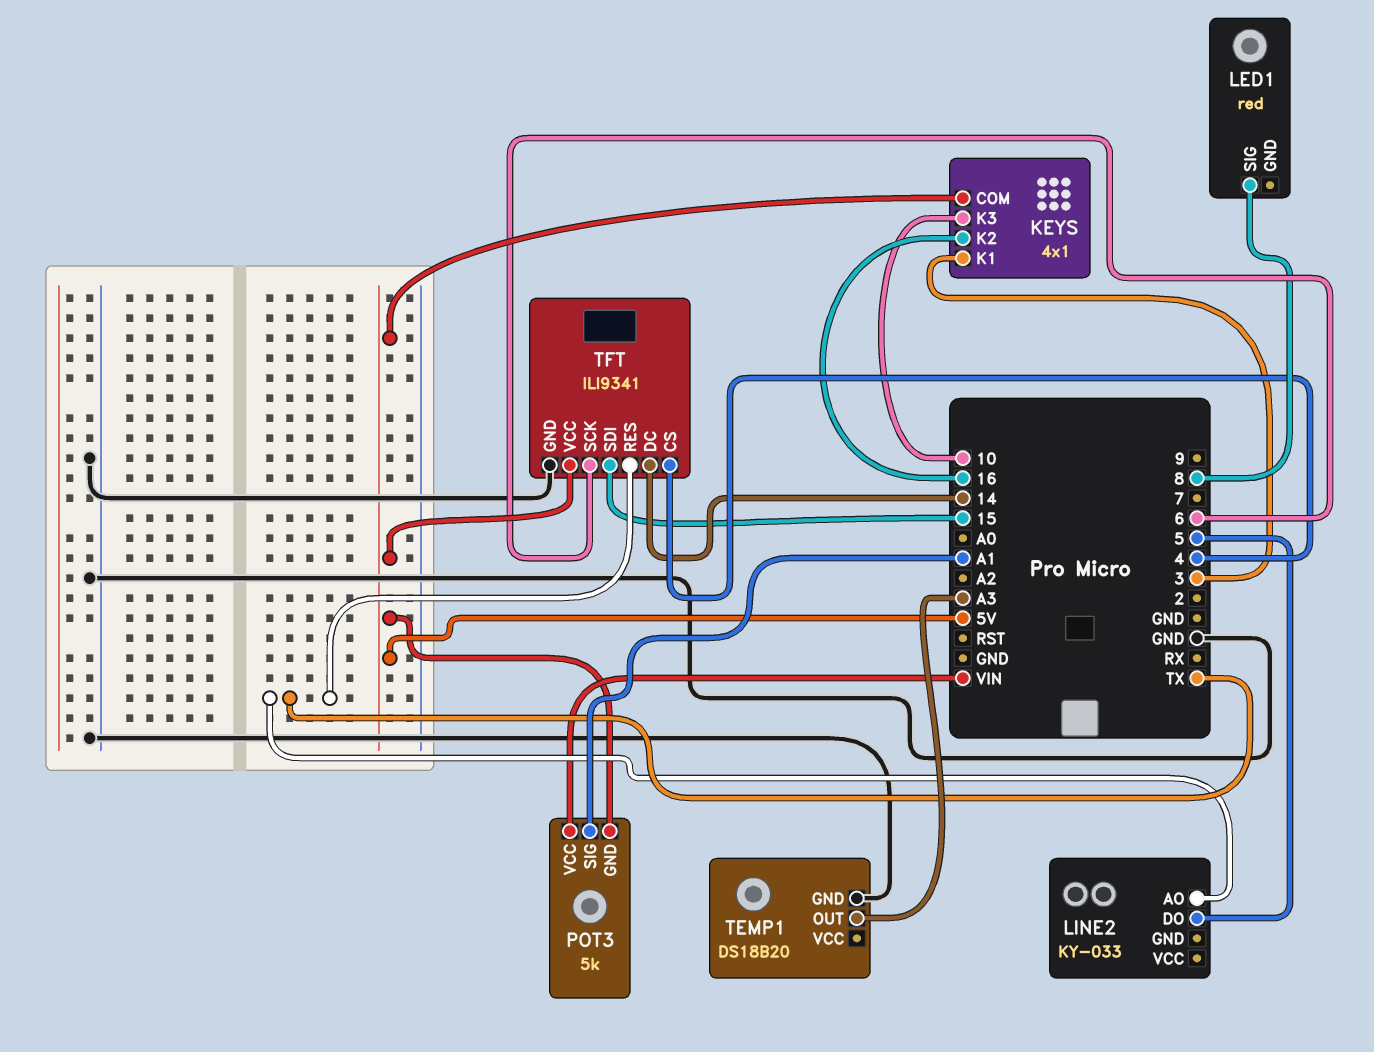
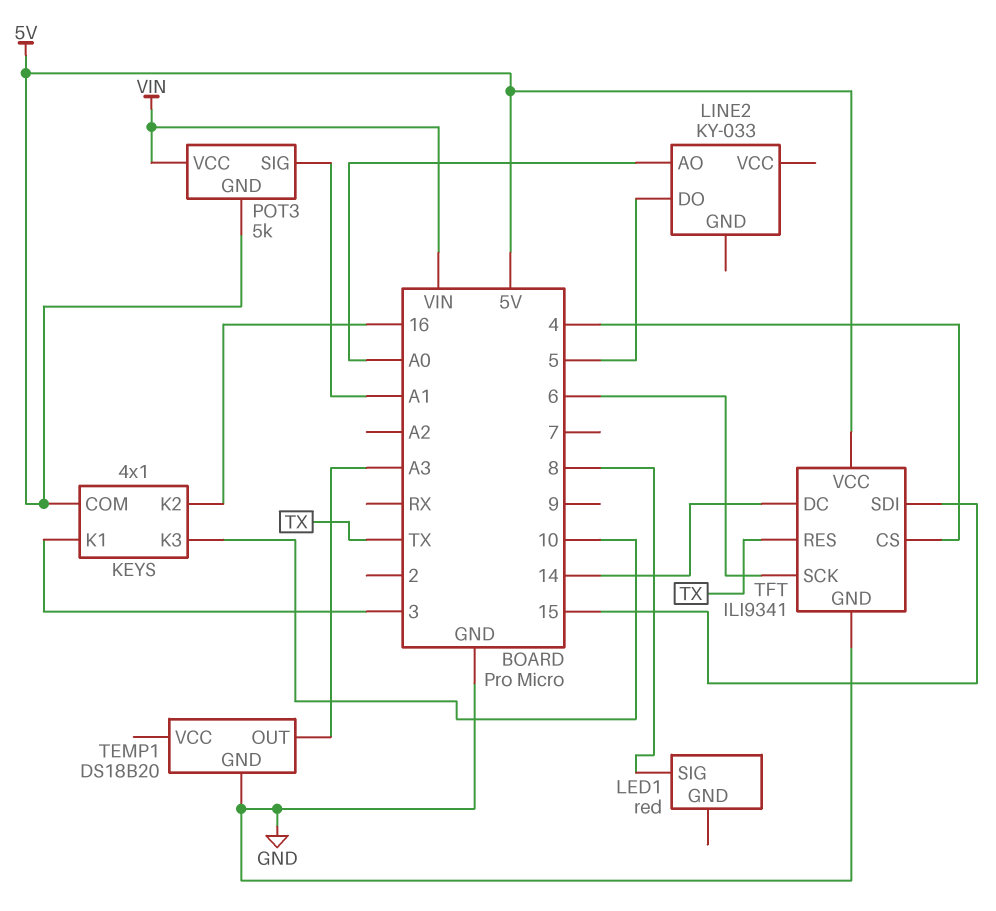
LINE2 pin AO: TX -> A0

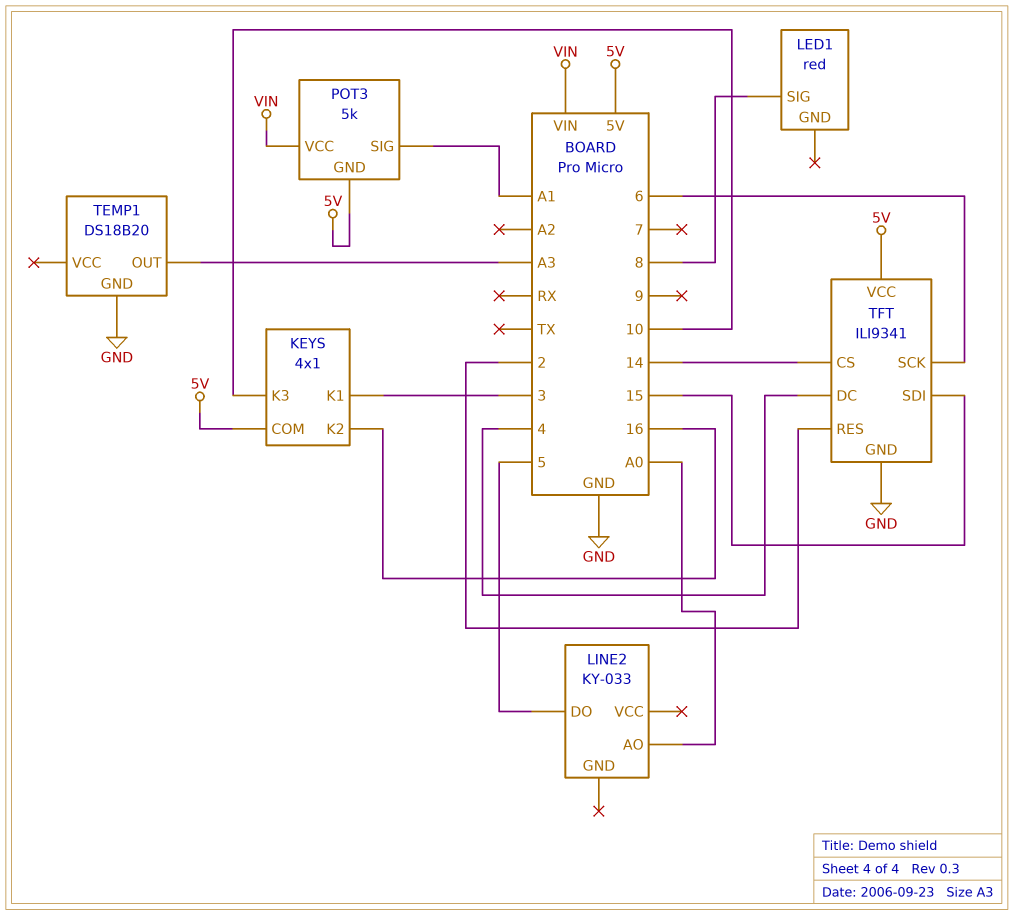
TFT pin CS: 4 -> 14
TFT pin DC: 14 -> 4
TFT pin RES: TX -> 2

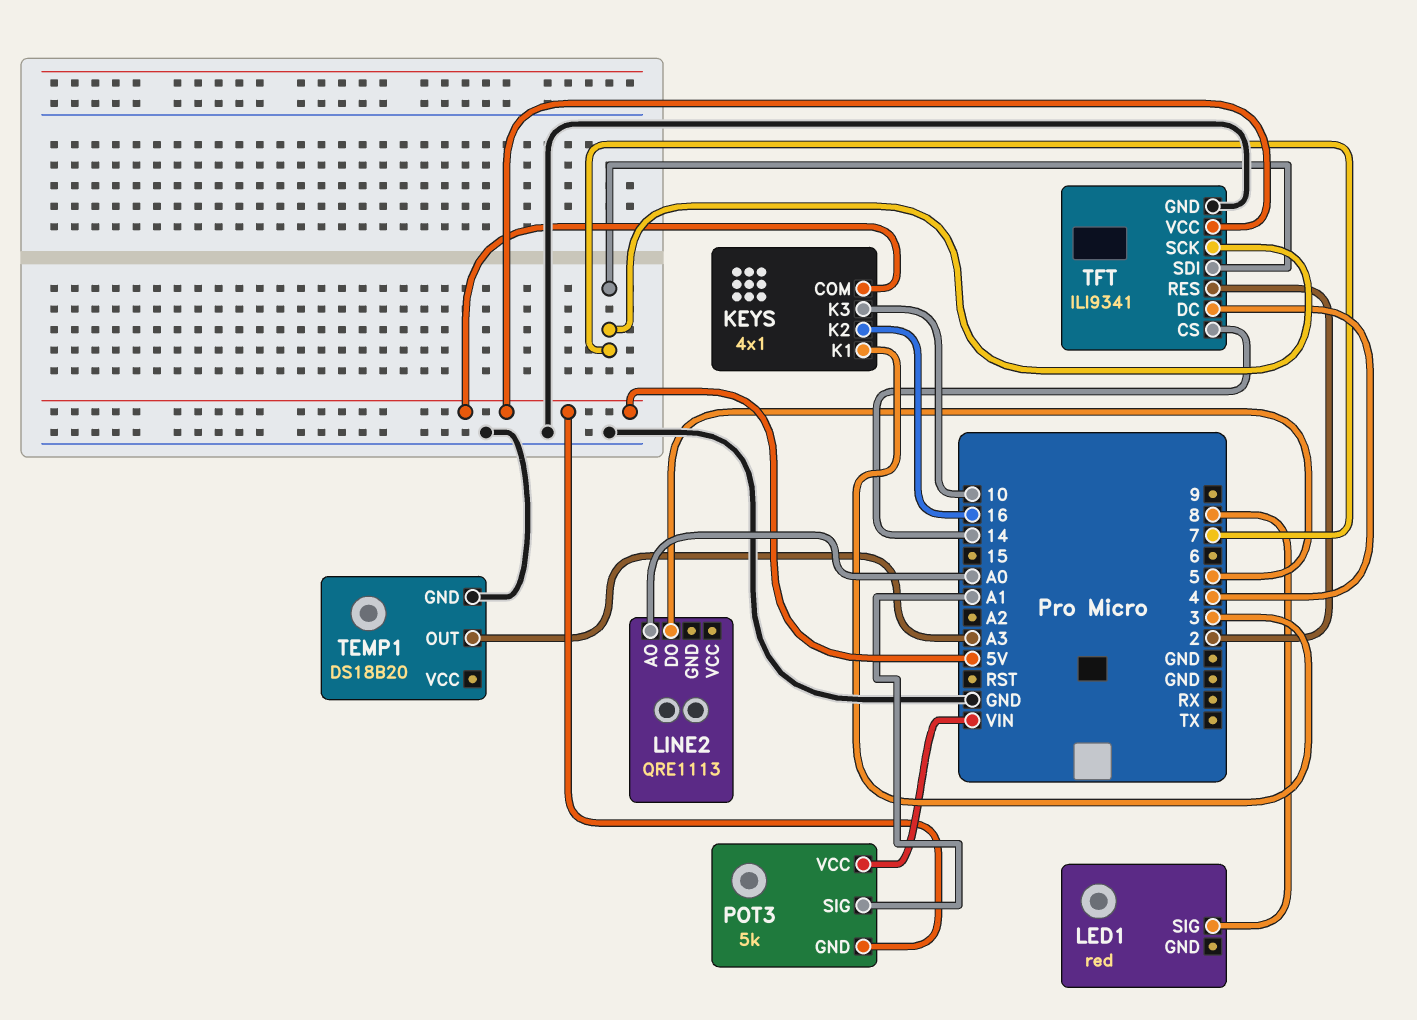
LINE2: KY-033 -> QRE1113
TFT pin SCK: 6 -> 7
TFT pin SDI: 15 -> 7

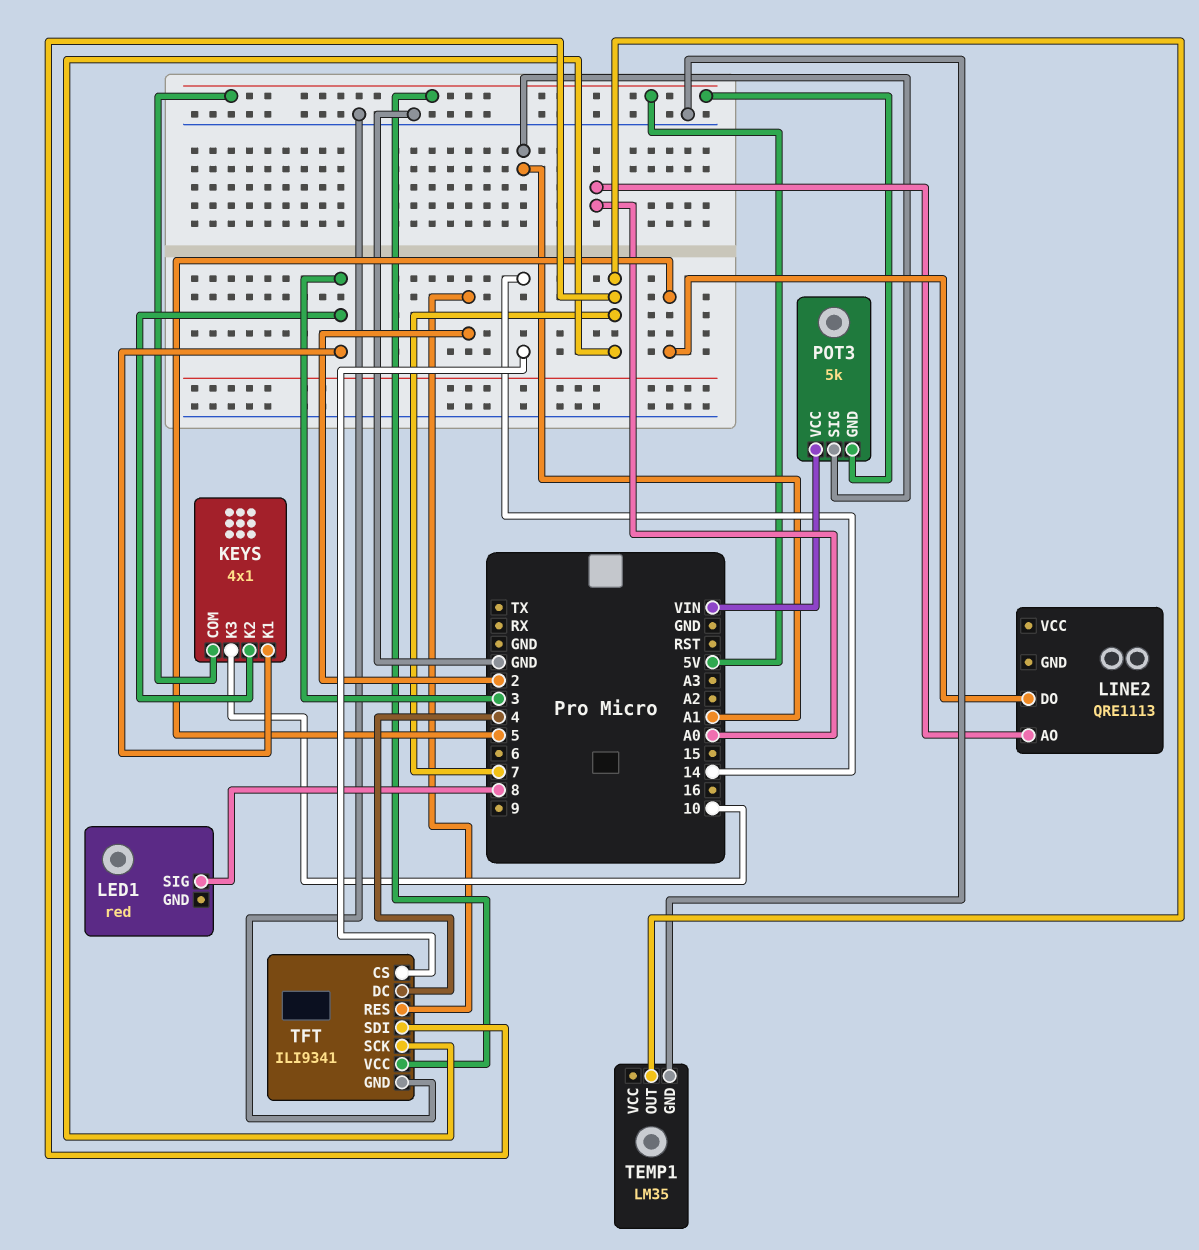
KEYS pin K2: 16 -> 3
TEMP1: DS18B20 -> LM35
TEMP1 pin OUT: A3 -> 7

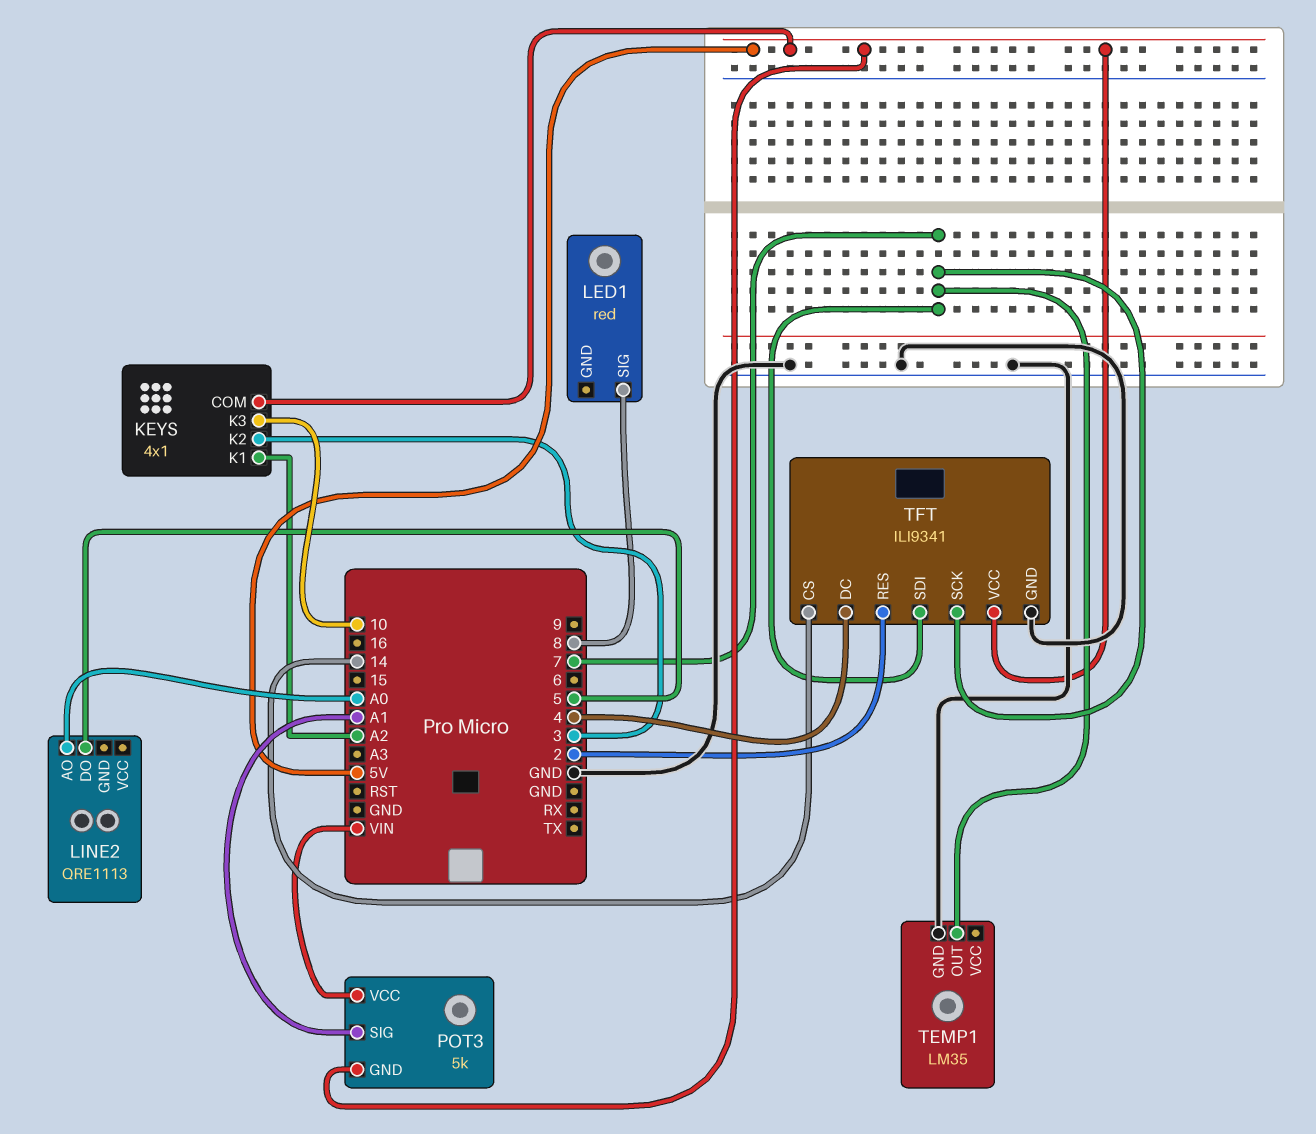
KEYS pin K1: 3 -> A2

